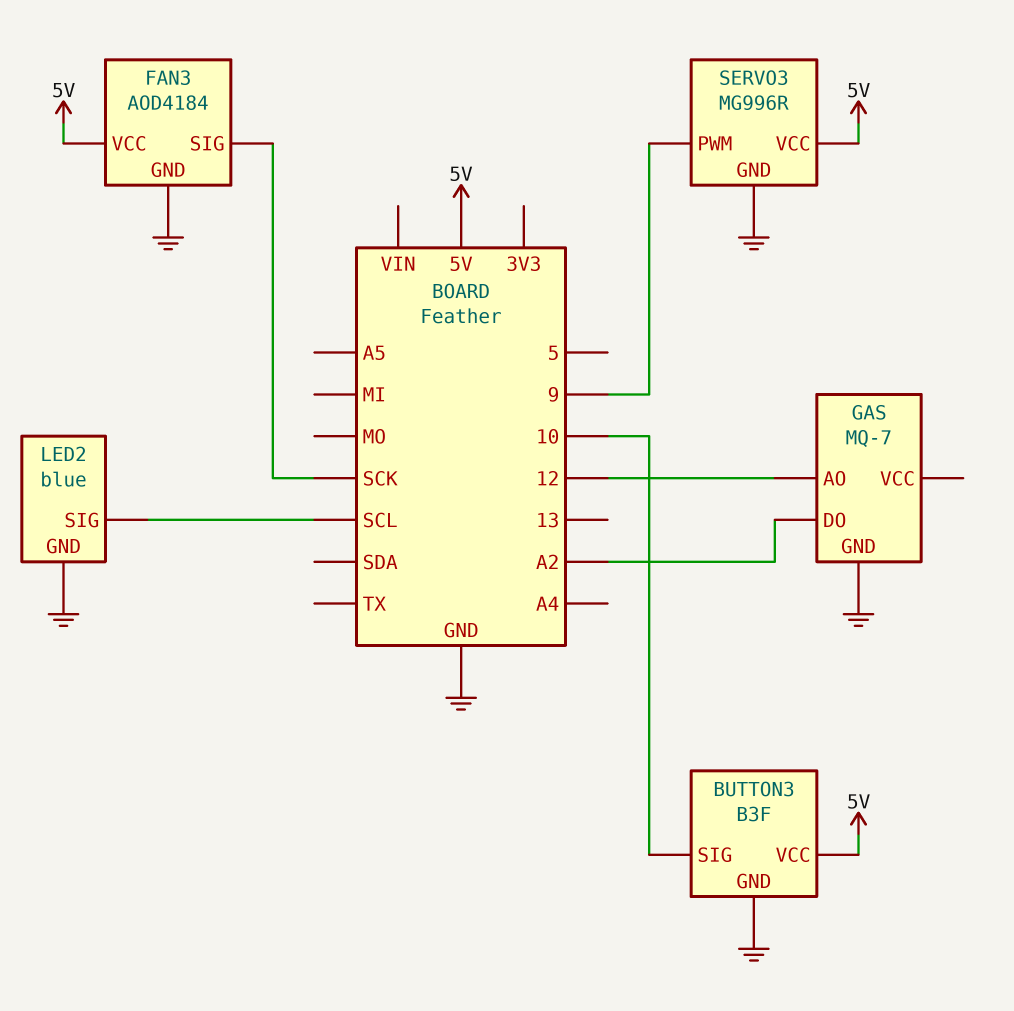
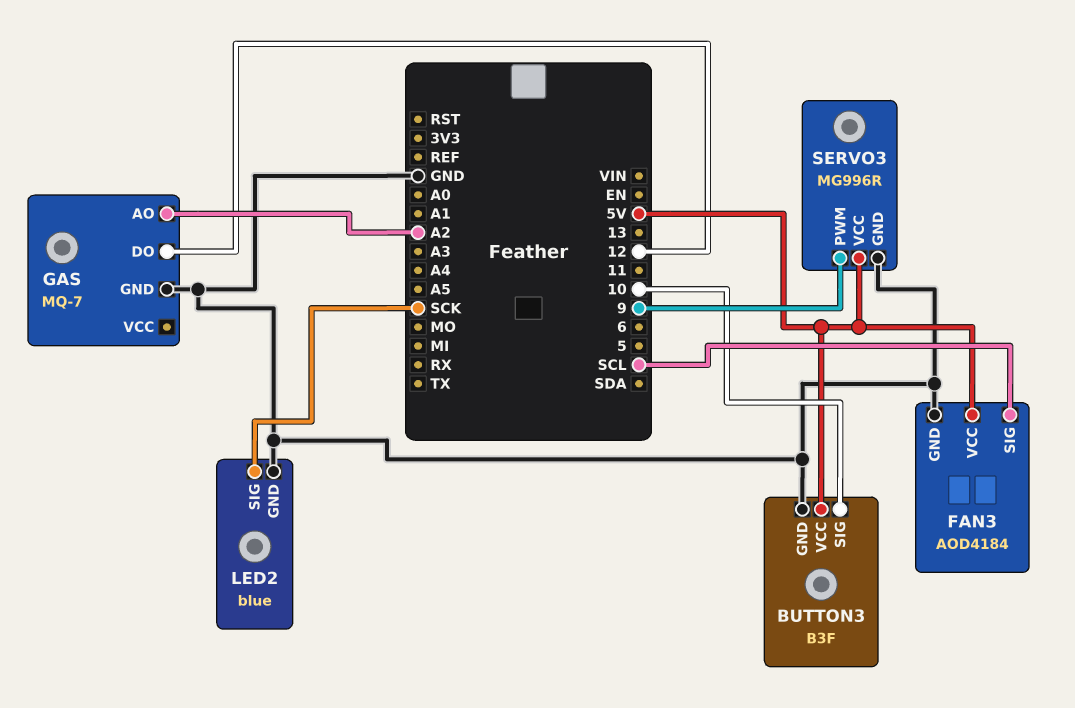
FAN3 pin SIG: SCK -> SCL
GAS pin AO: 12 -> A2
GAS pin DO: A2 -> 12
LED2 pin SIG: SCL -> SCK

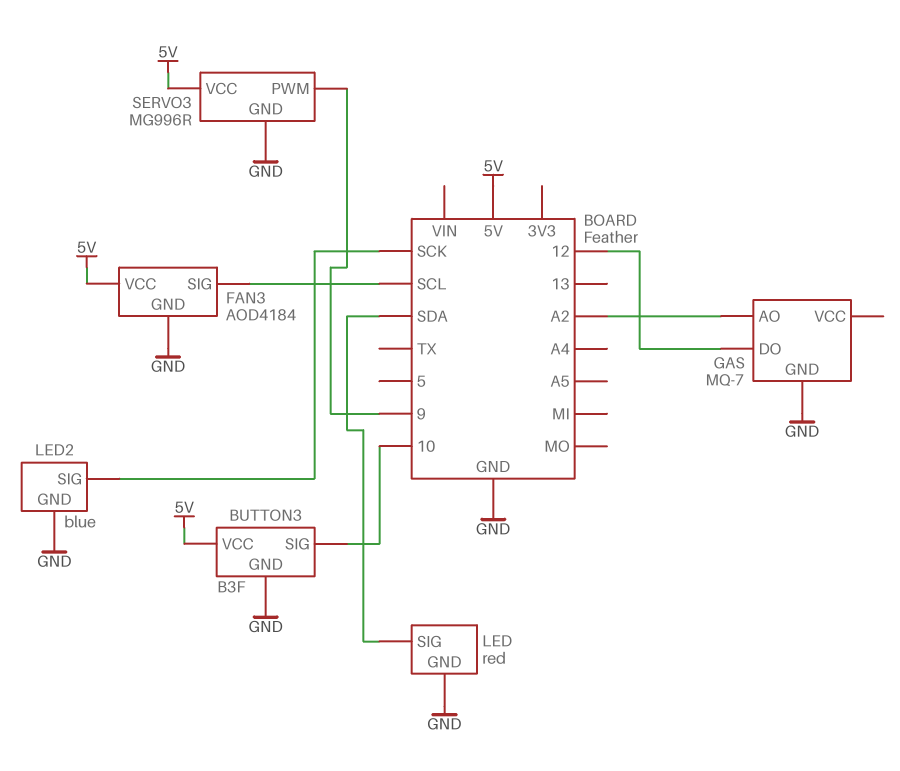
LED: none -> red
LED pin GND: none -> GND
LED pin SIG: none -> SDA

